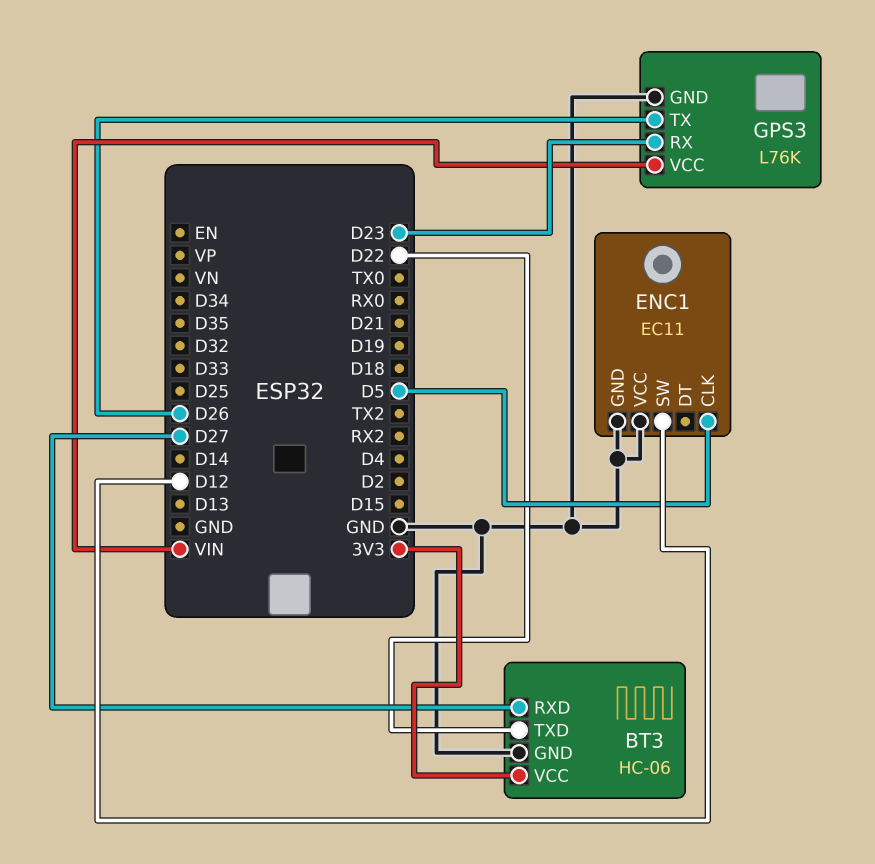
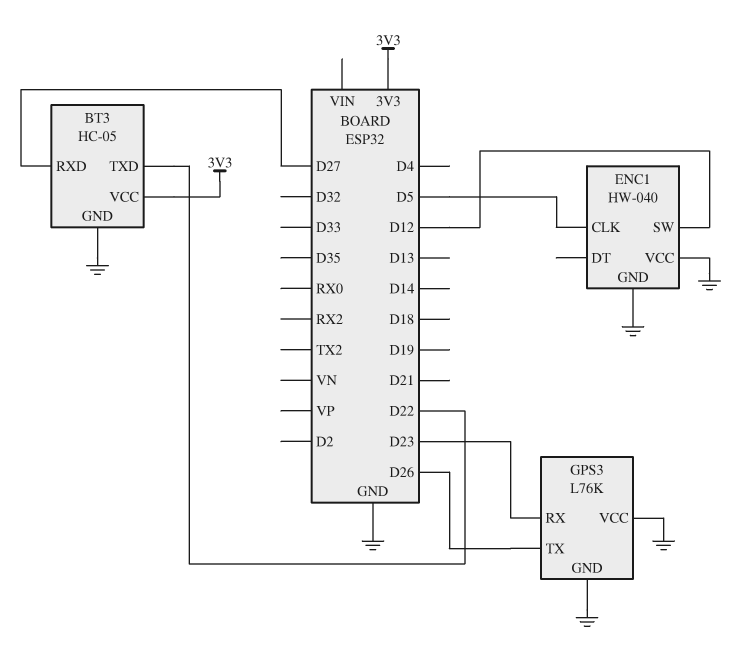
BT3: HC-06 -> HC-05
ENC1: EC11 -> HW-040
GPS3 pin VCC: VIN -> GND

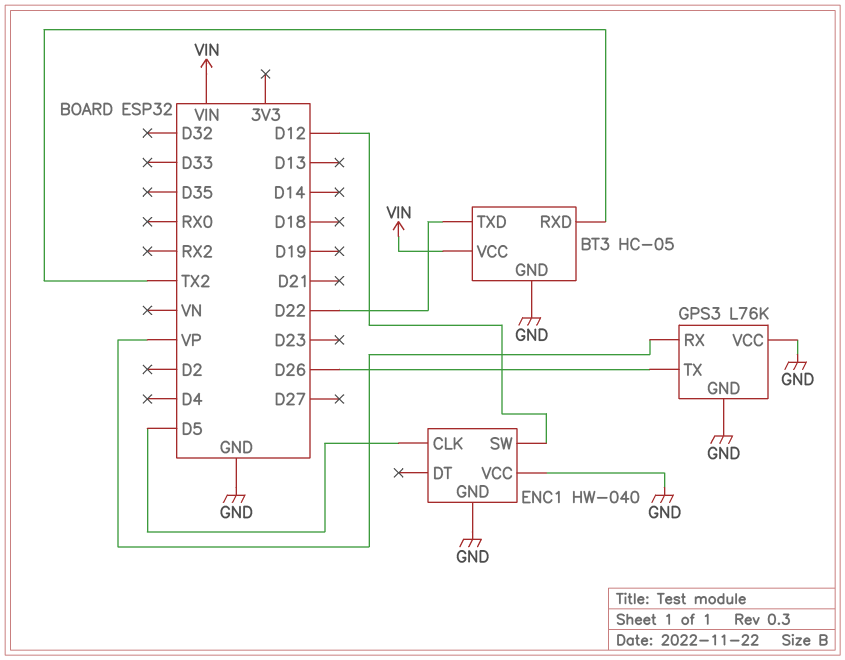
BT3 pin RXD: D27 -> TX2
BT3 pin VCC: 3V3 -> VIN
GPS3 pin RX: D23 -> VP

